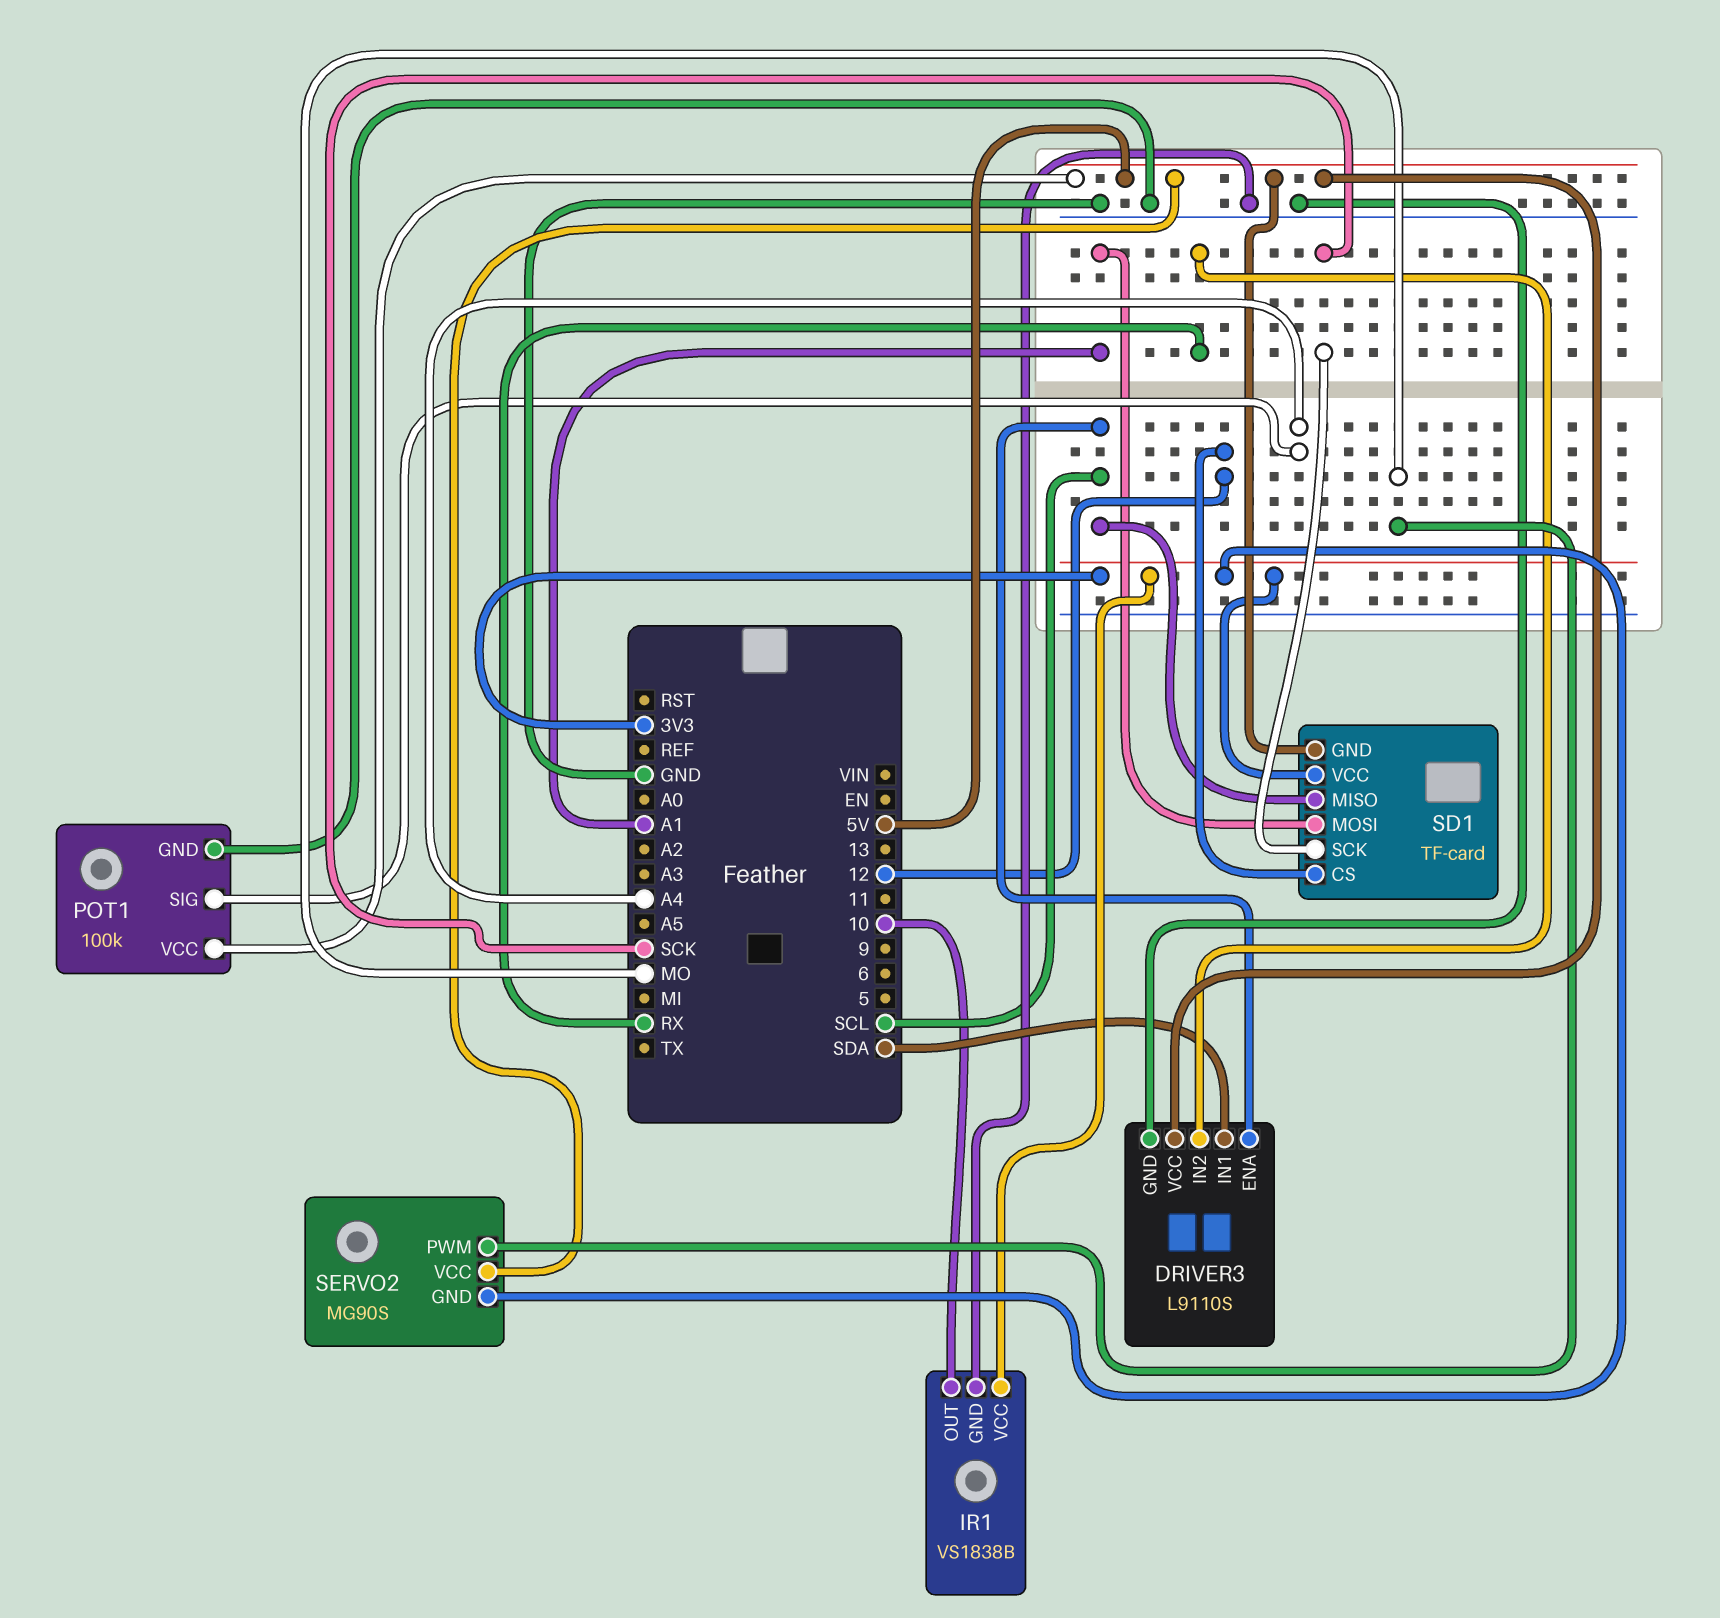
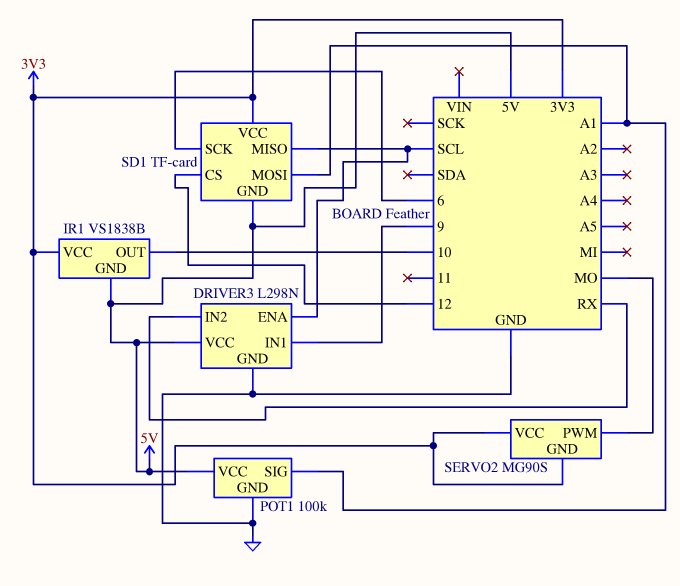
DRIVER3: L9110S -> L298N
DRIVER3 pin IN1: SDA -> 9
IR1 pin GND: GND -> 5V
POT1 pin SIG: A4 -> A1
SD1 pin SCK: SCK -> 6
SERVO2 pin VCC: 5V -> 3V3

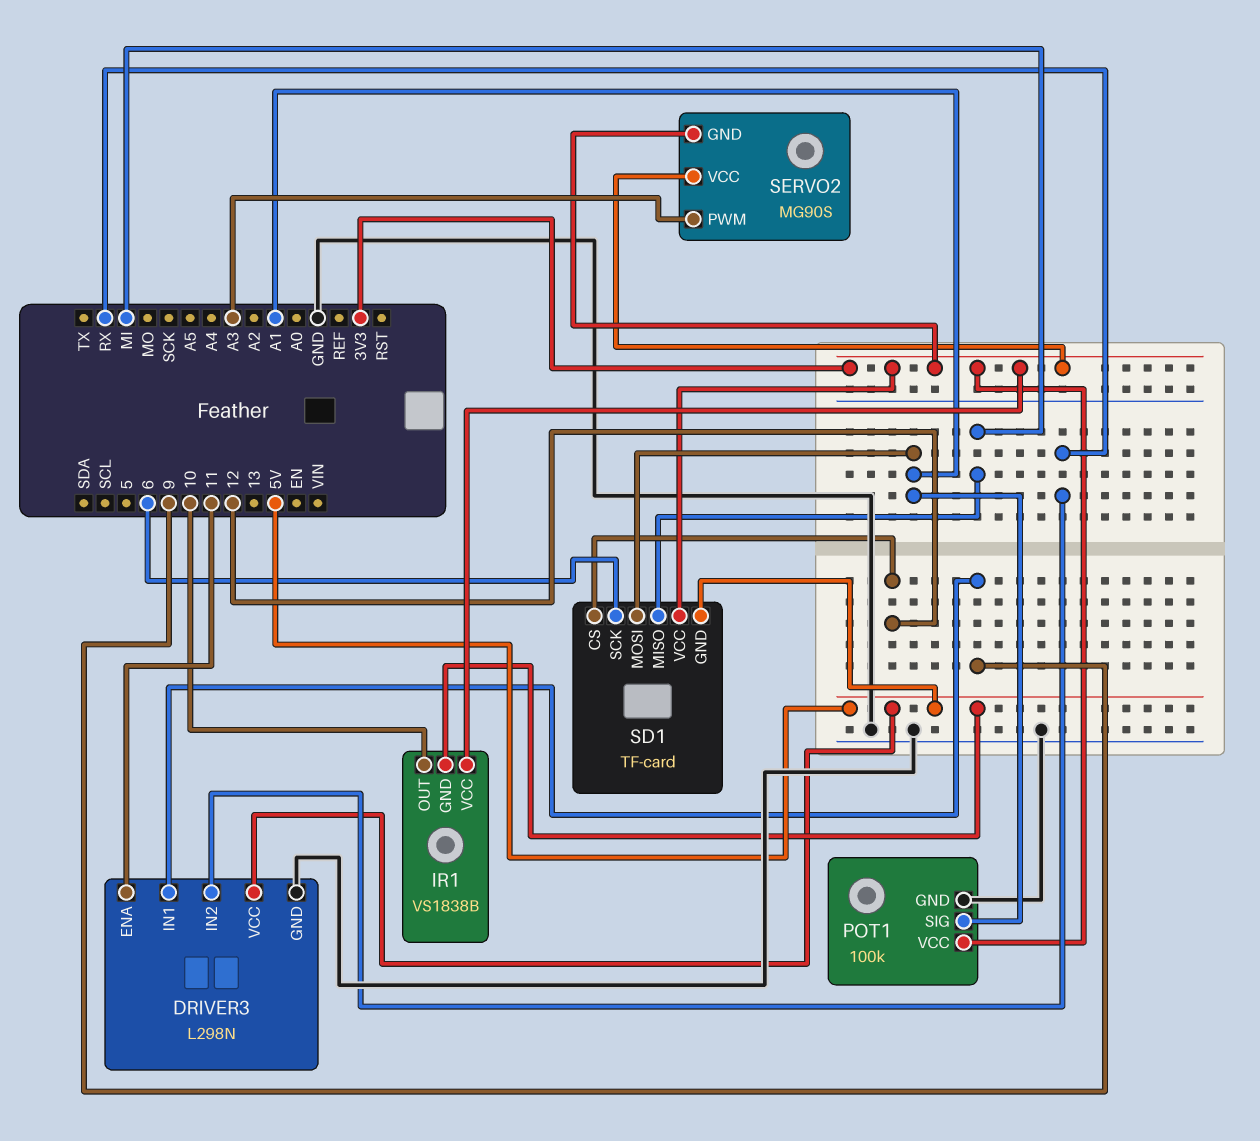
DRIVER3 pin ENA: SCL -> 11
POT1 pin VCC: 5V -> 3V3
SD1 pin MISO: SCL -> MI
SERVO2 pin PWM: MO -> A3

